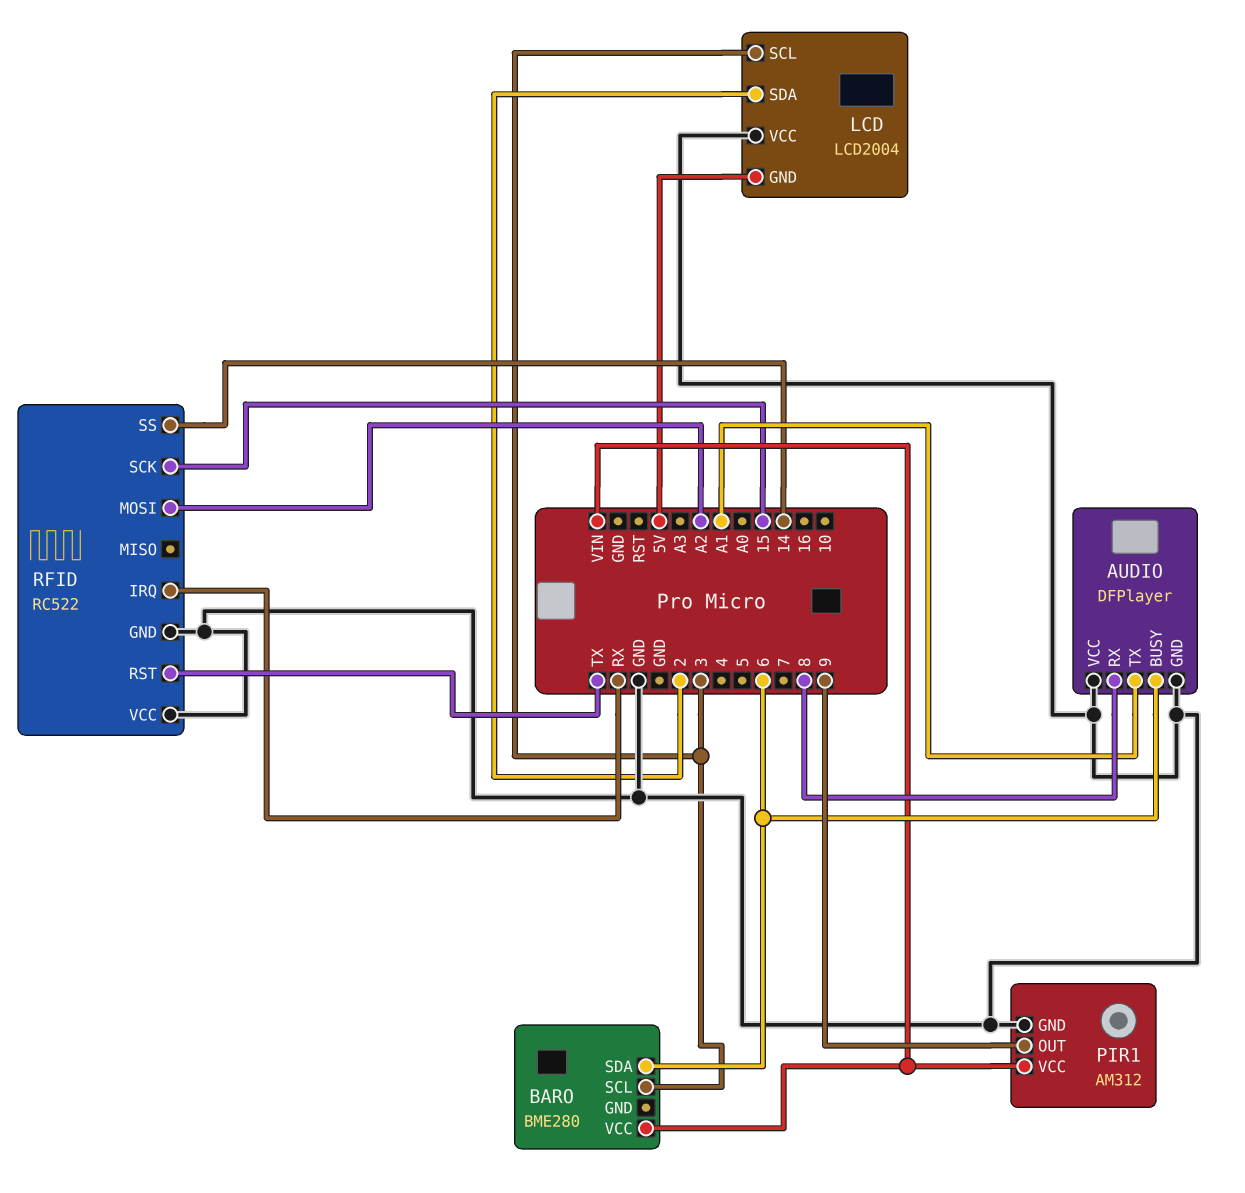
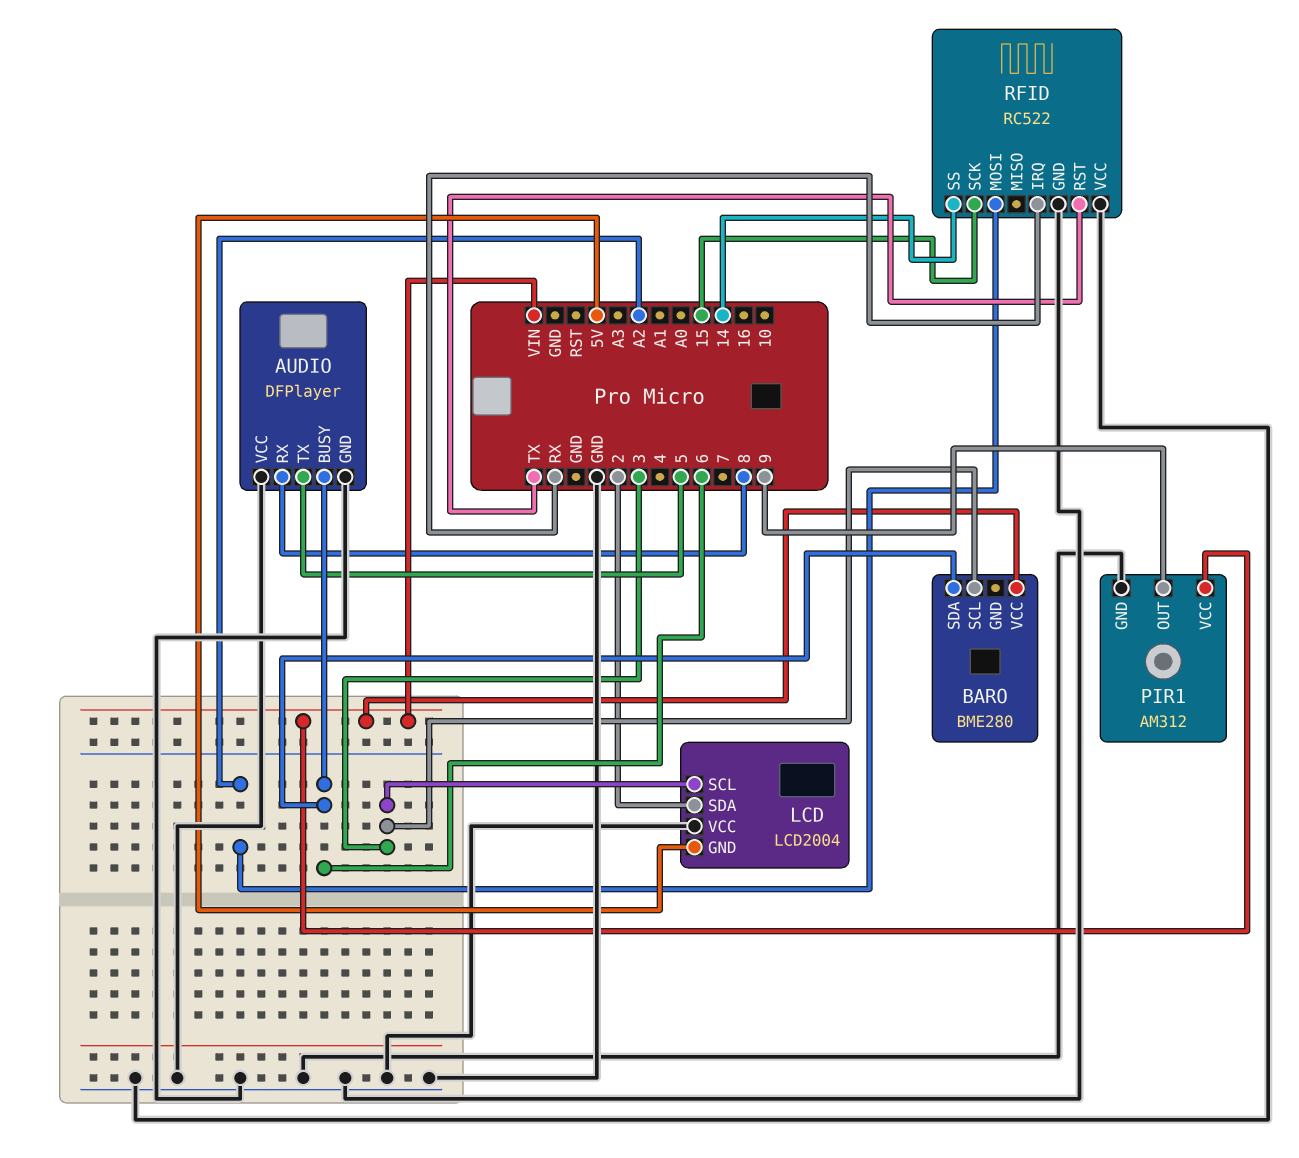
AUDIO pin TX: A1 -> 5

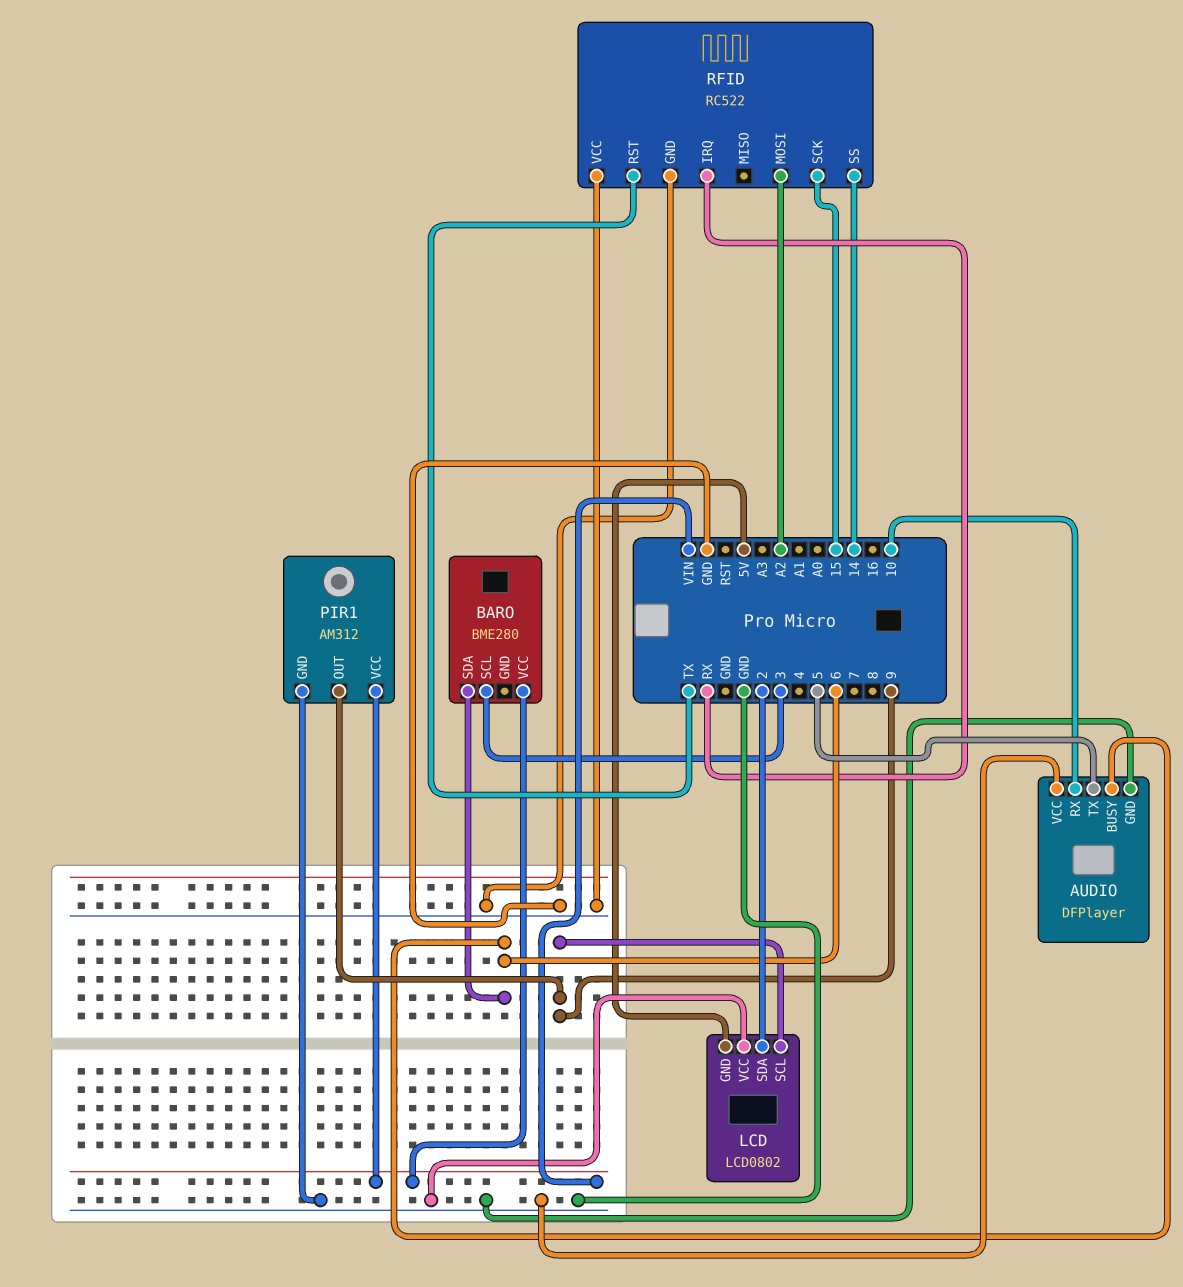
AUDIO pin RX: 8 -> 10
LCD: LCD2004 -> LCD0802
LCD pin SCL: 3 -> 9

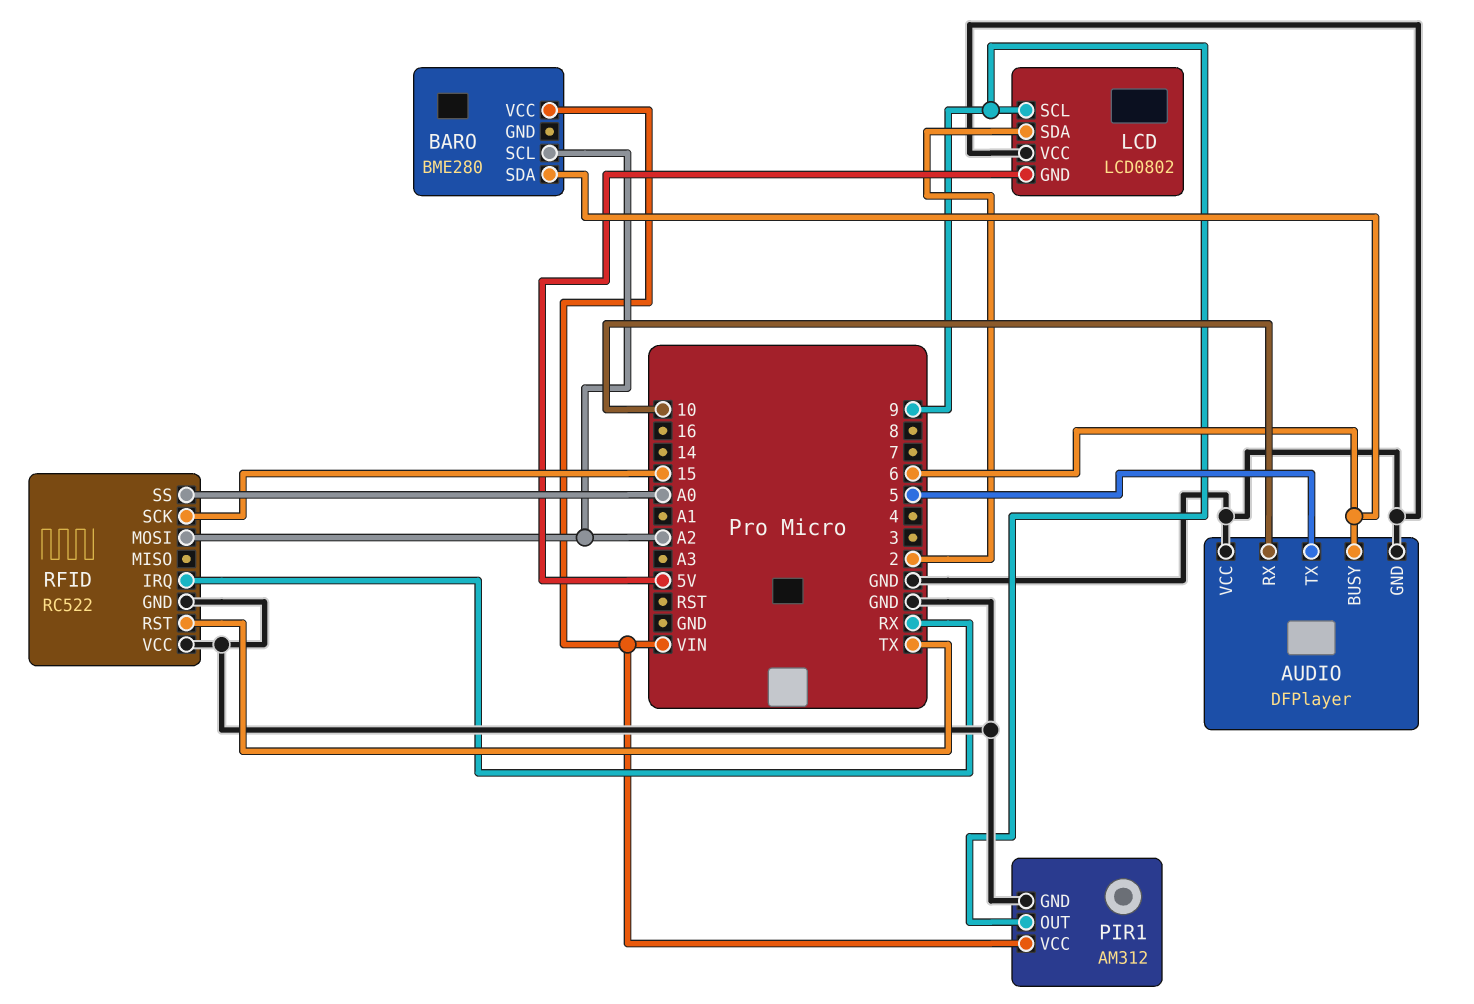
BARO pin SCL: 3 -> A2
RFID pin SS: 14 -> A0

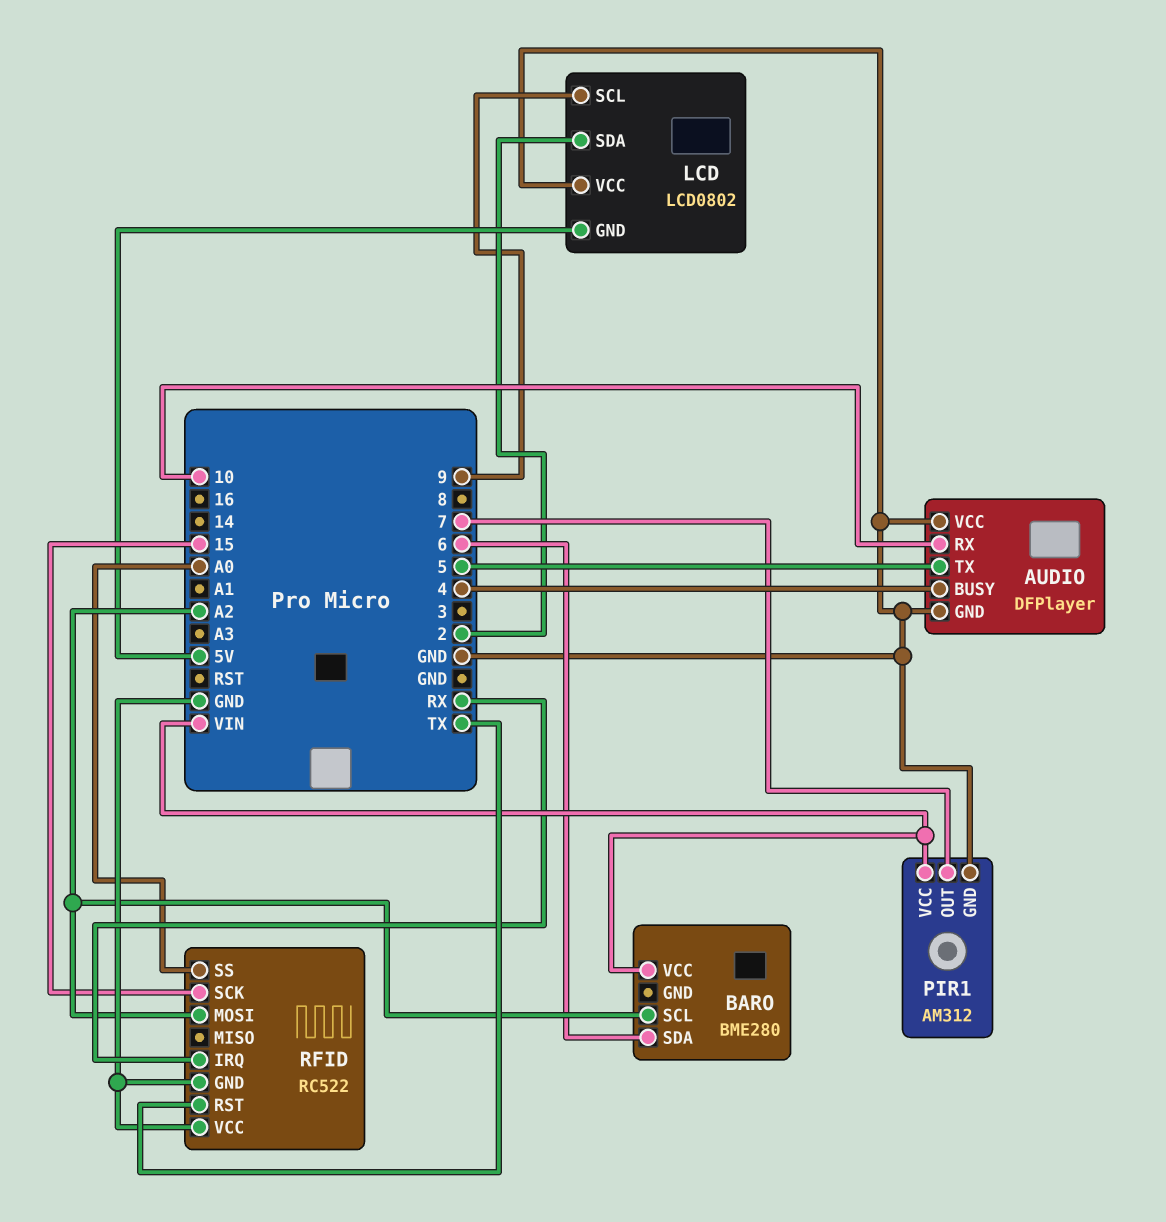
AUDIO pin BUSY: 6 -> 4
PIR1 pin OUT: 9 -> 7

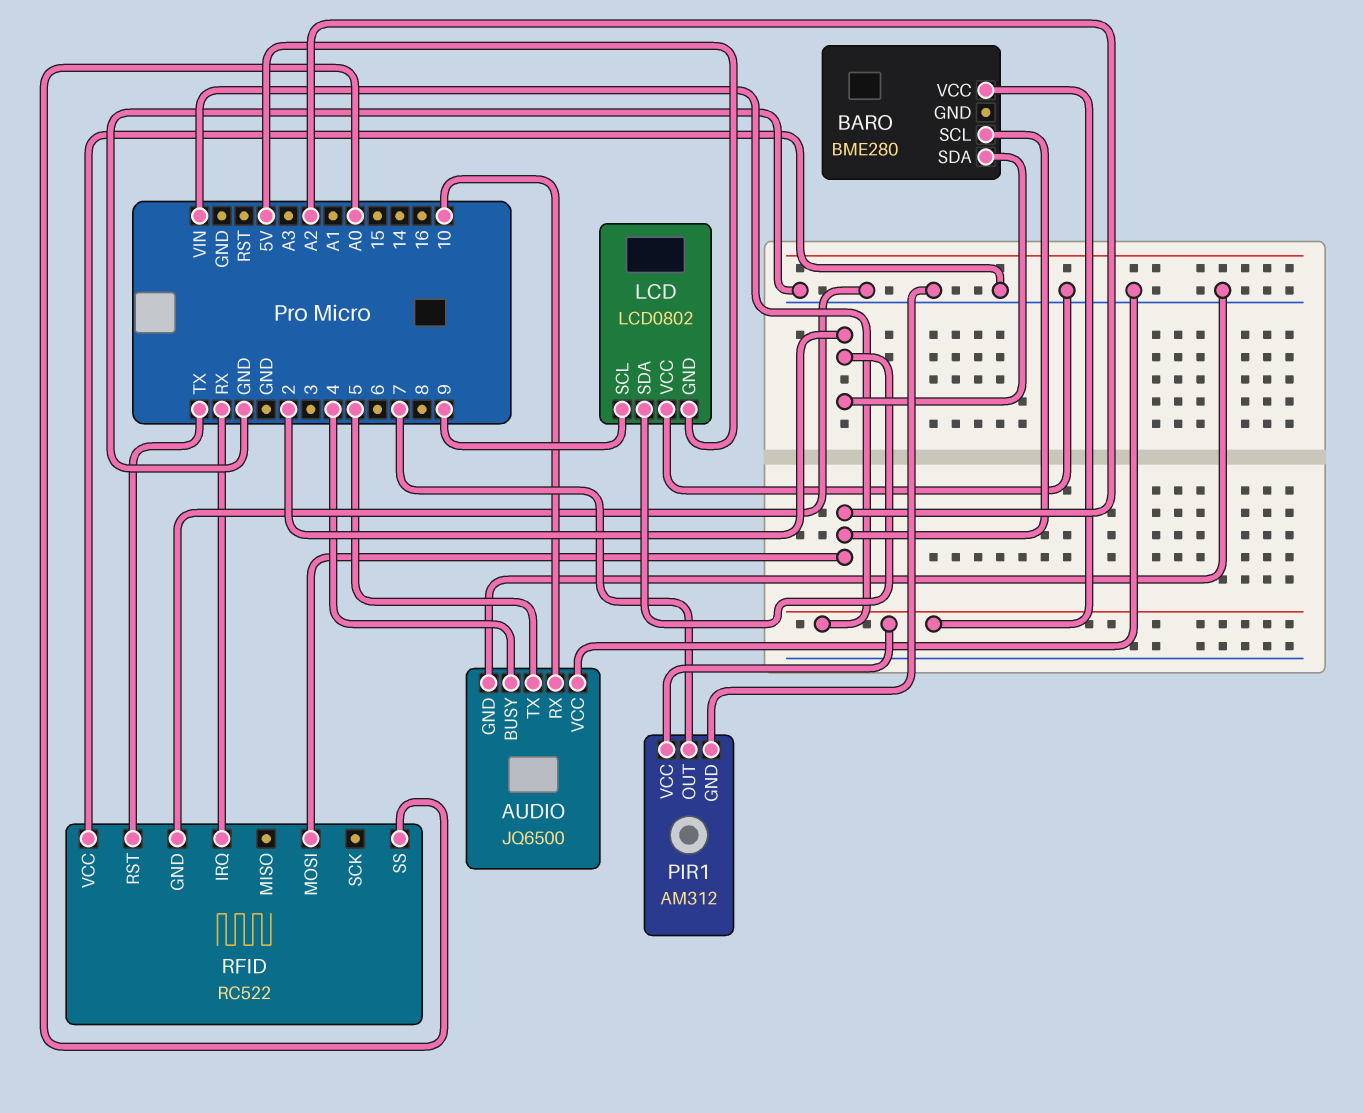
AUDIO: DFPlayer -> JQ6500
BARO pin SDA: 6 -> 2
RFID pin SCK: 15 -> none

